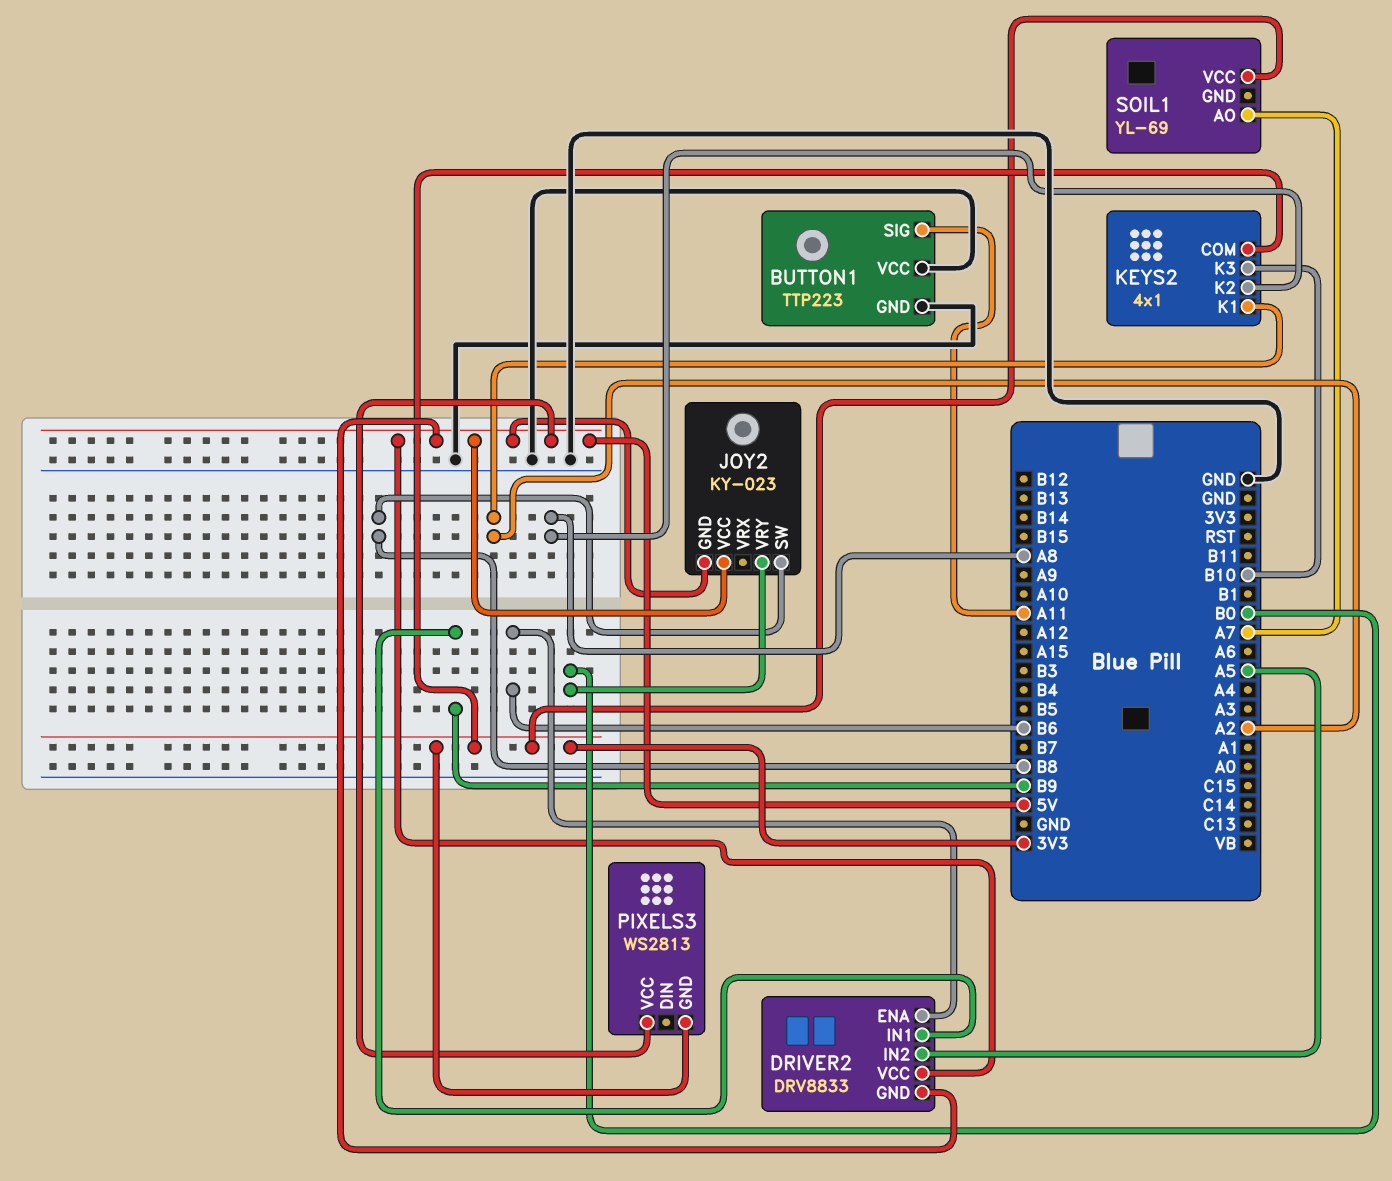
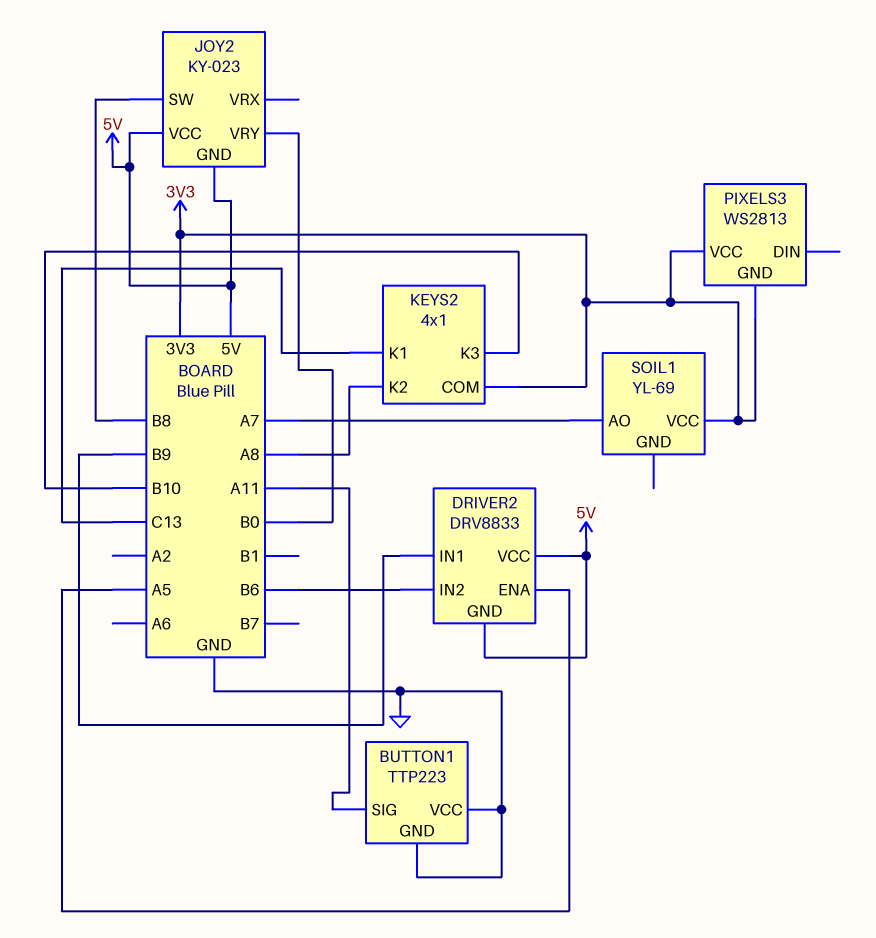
DRIVER2 pin ENA: B6 -> A5
DRIVER2 pin IN2: A5 -> B6
KEYS2 pin K1: A2 -> C13
PIXELS3 pin VCC: 5V -> 3V3

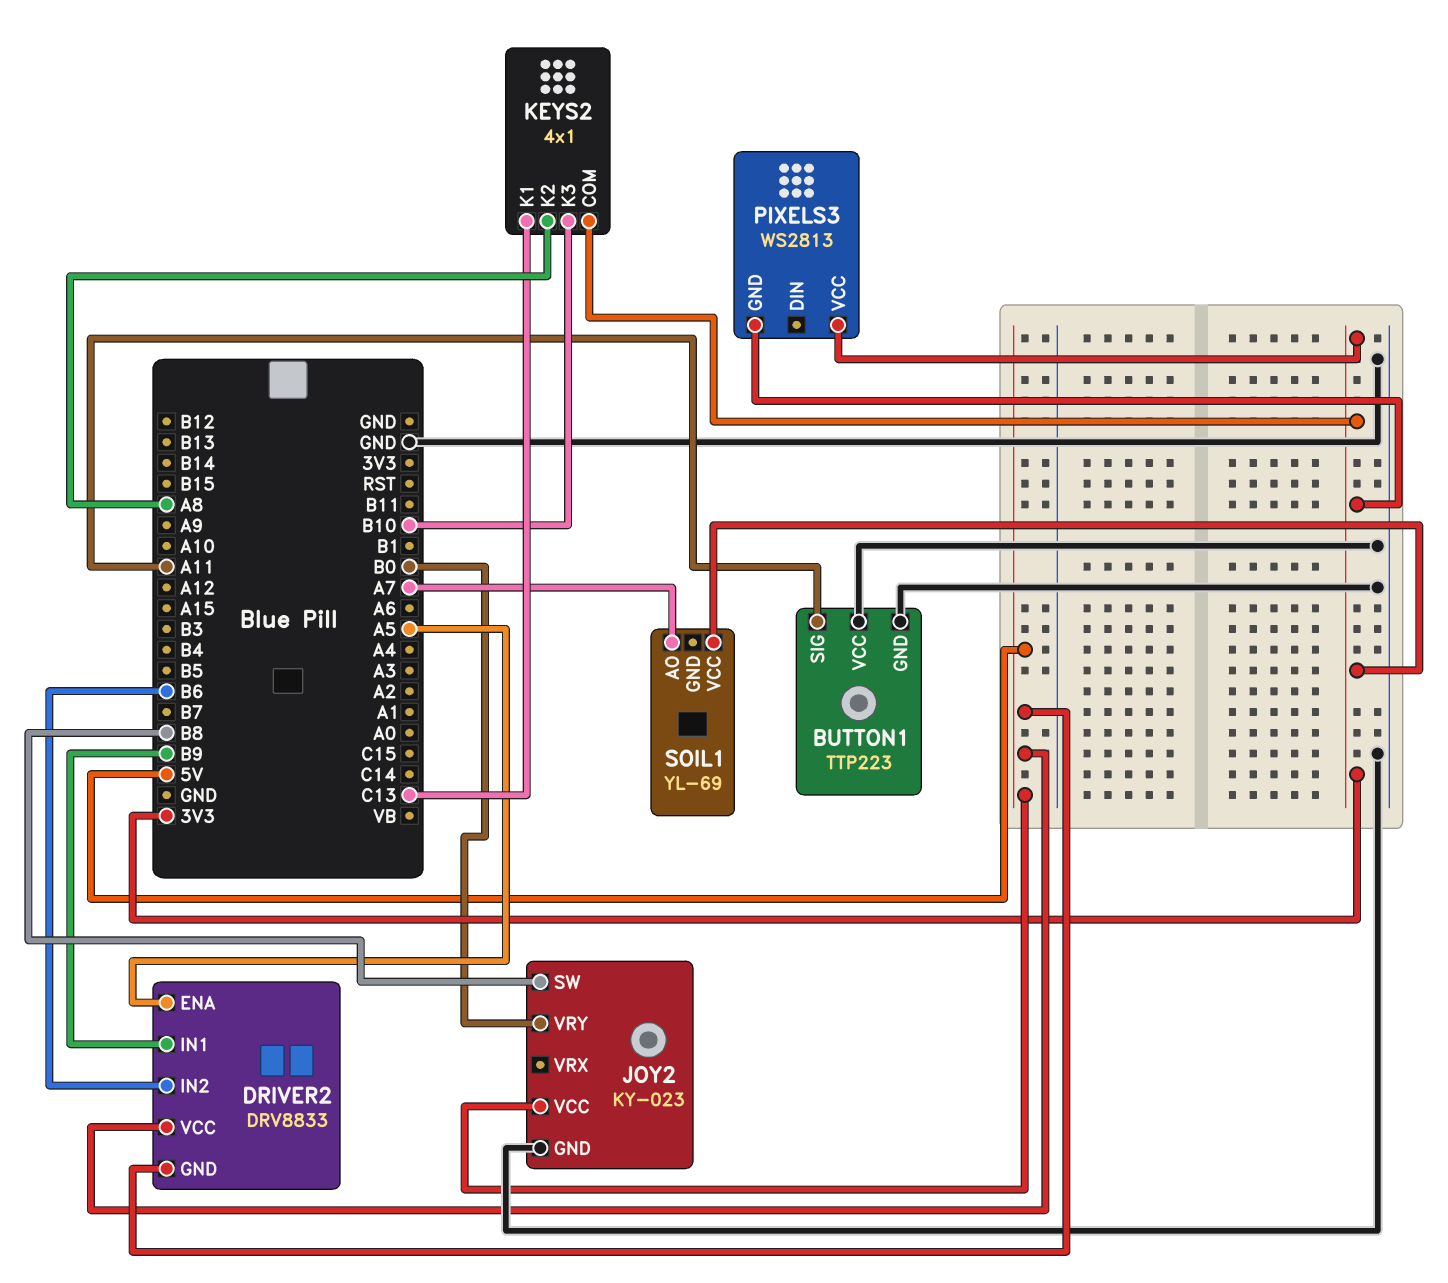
JOY2 pin GND: 5V -> GND

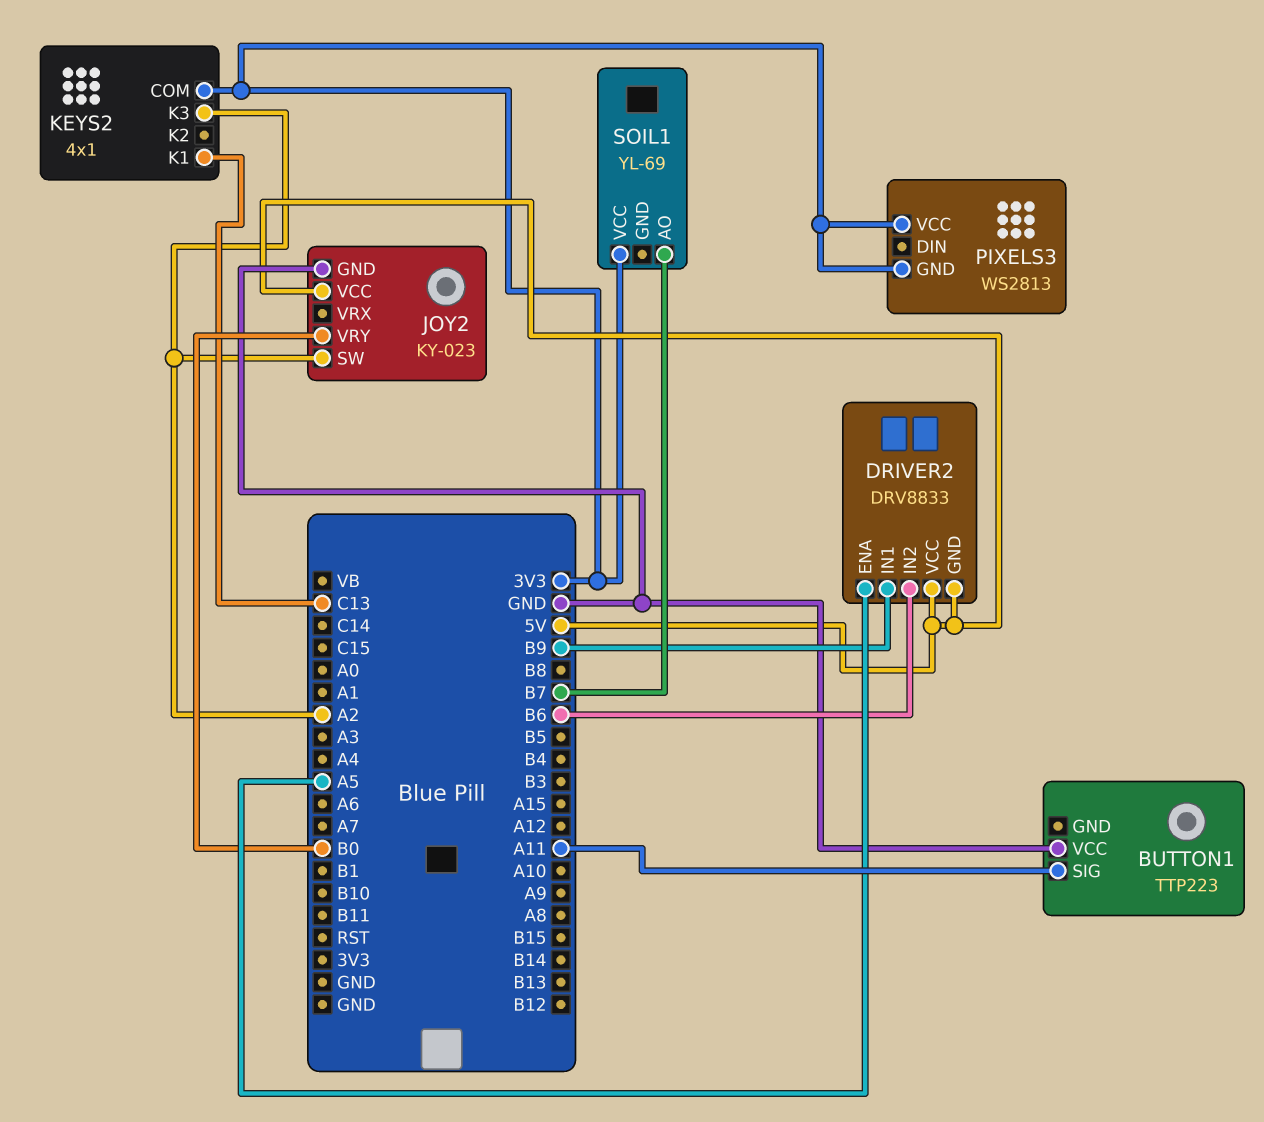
BUTTON1 pin GND: GND -> none
JOY2 pin SW: B8 -> A2
KEYS2 pin K2: A8 -> none
KEYS2 pin K3: B10 -> A2
SOIL1 pin AO: A7 -> B7

